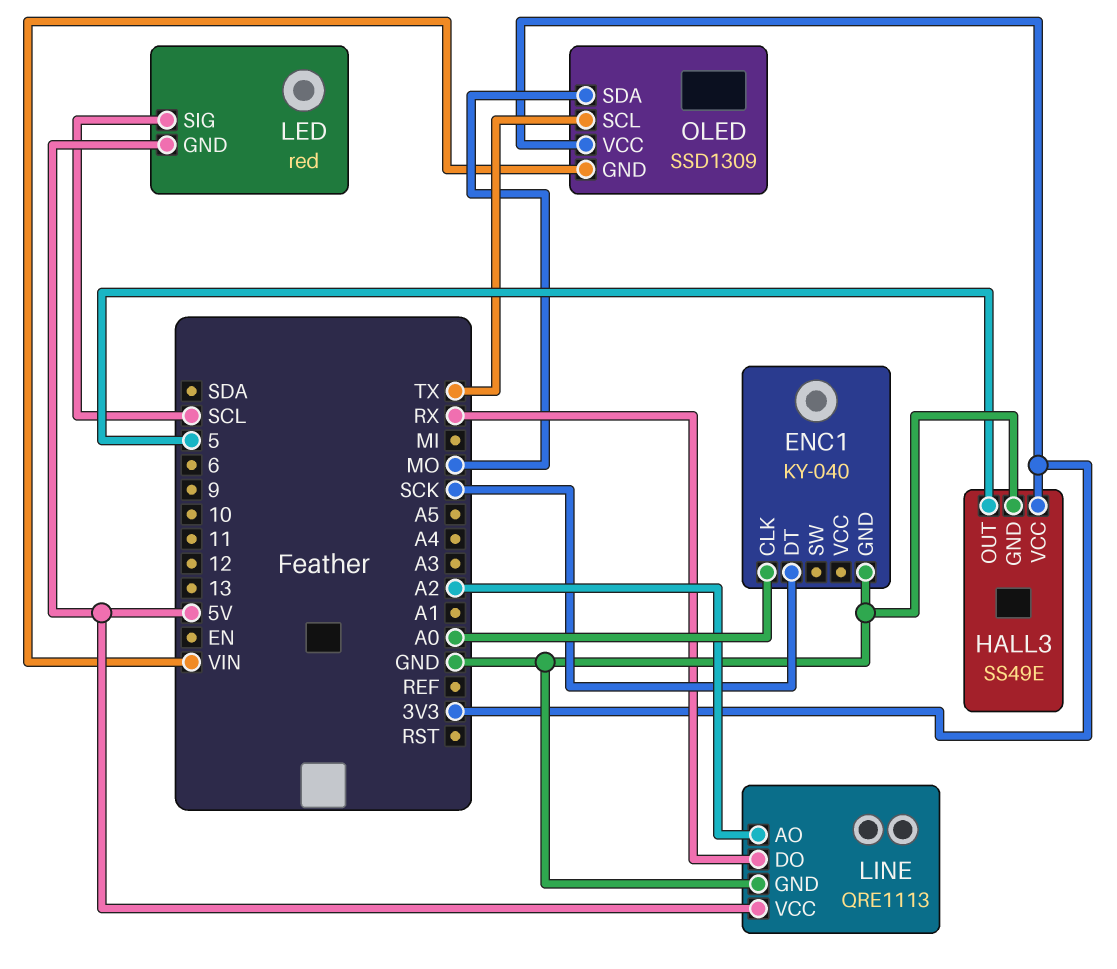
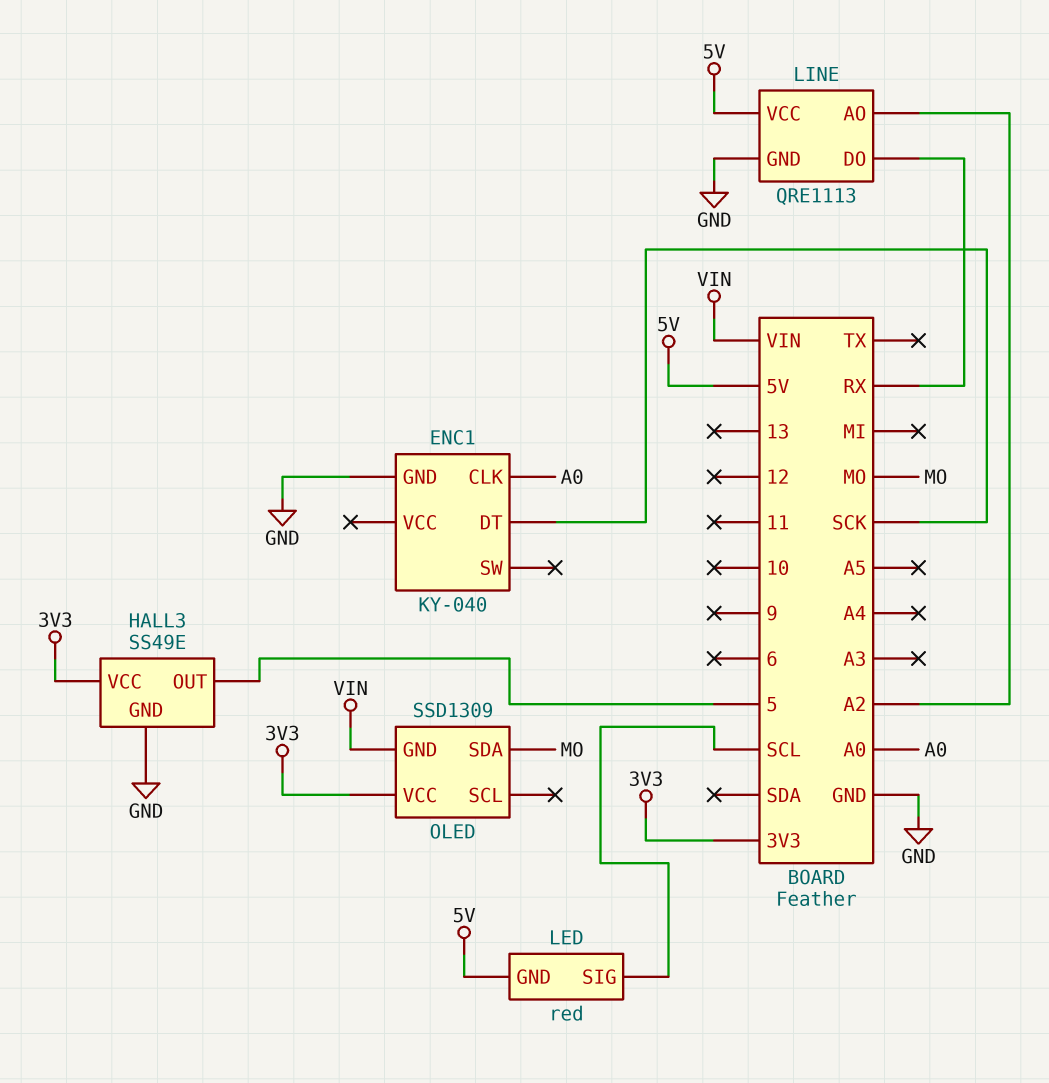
OLED pin SCL: TX -> none

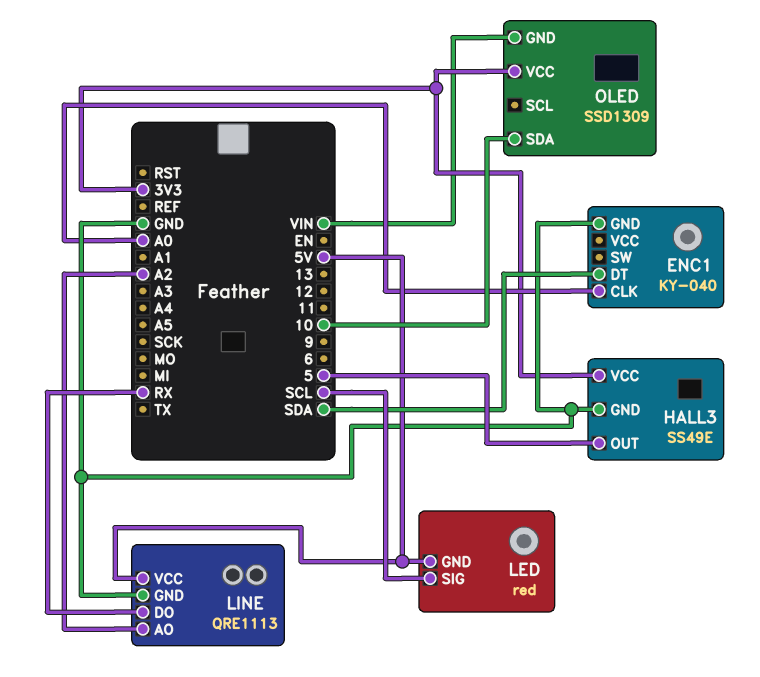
ENC1 pin DT: SCK -> SDA
OLED pin SDA: MO -> 10

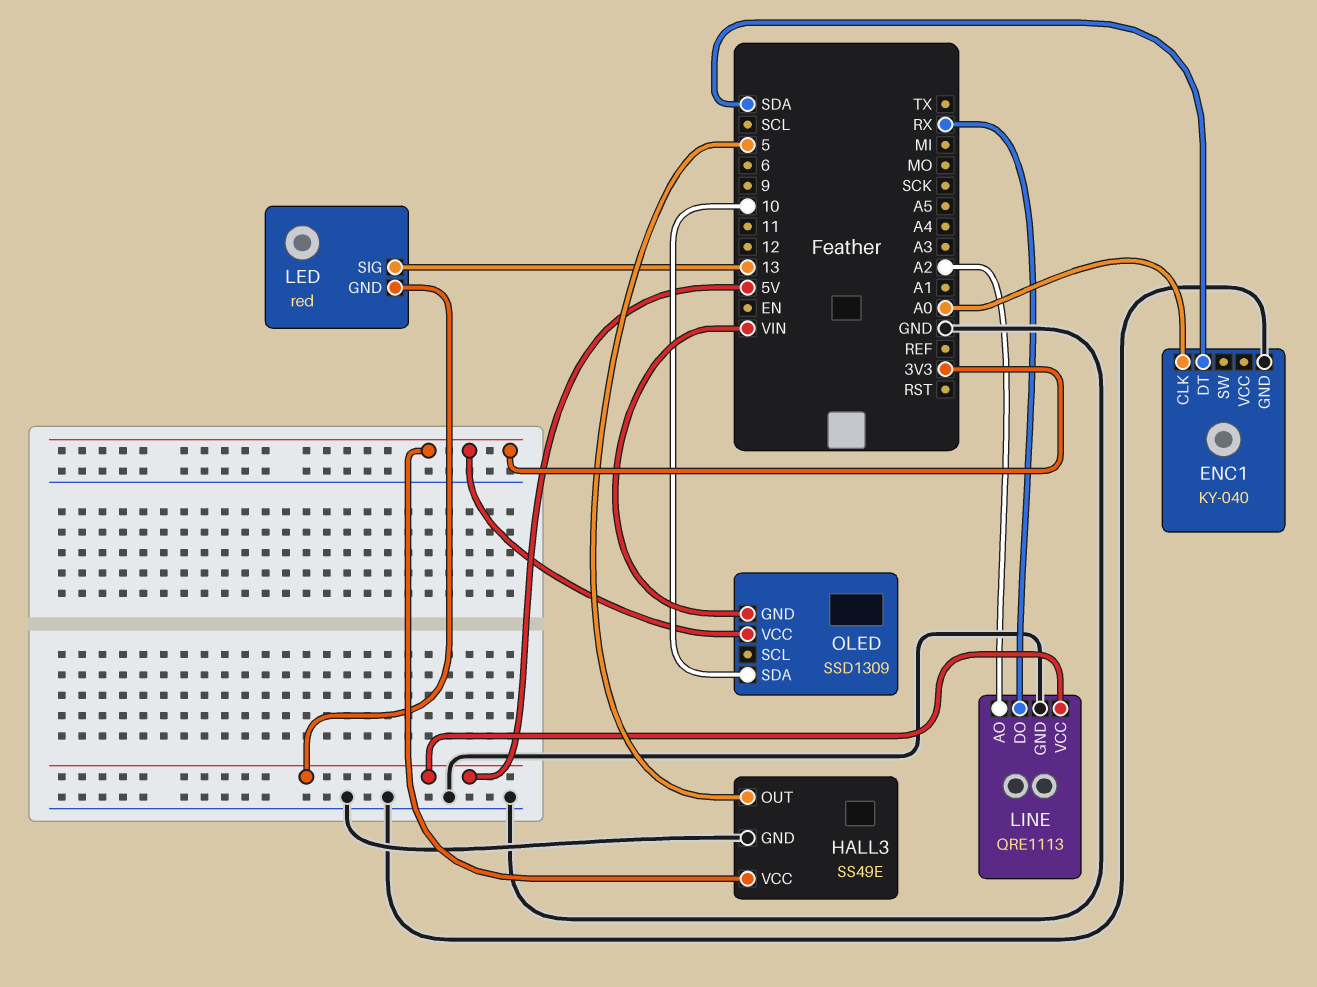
LED pin SIG: SCL -> 13

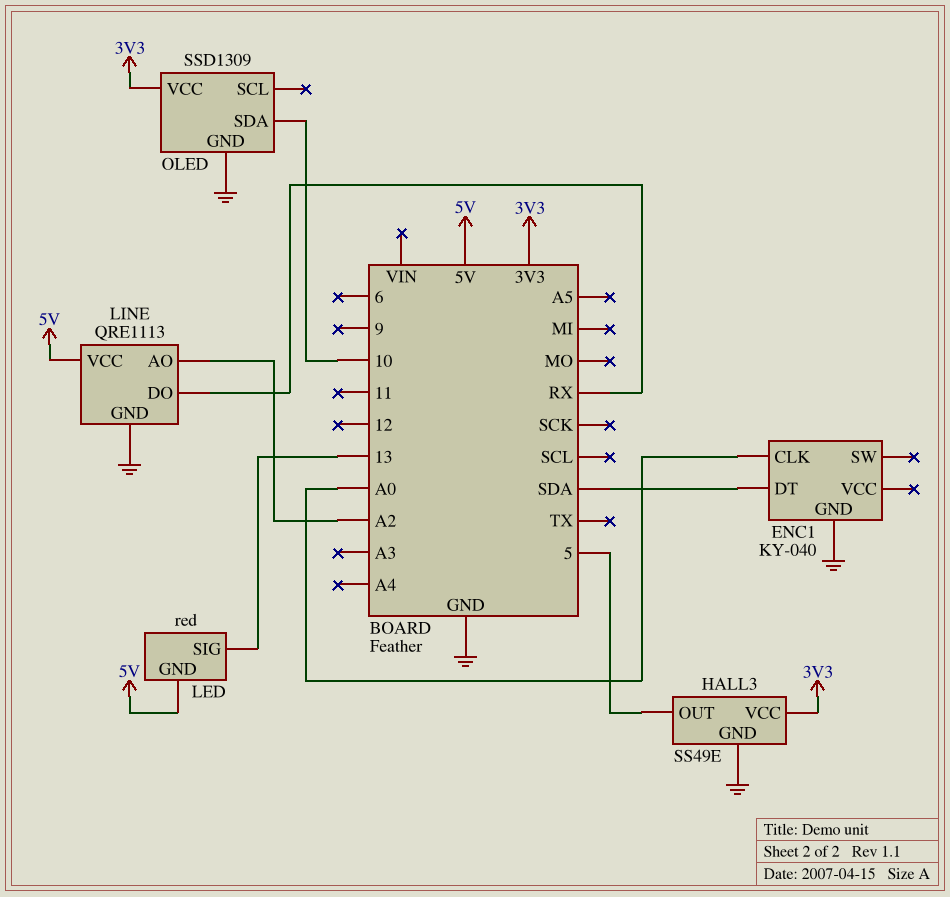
OLED pin GND: VIN -> GND

